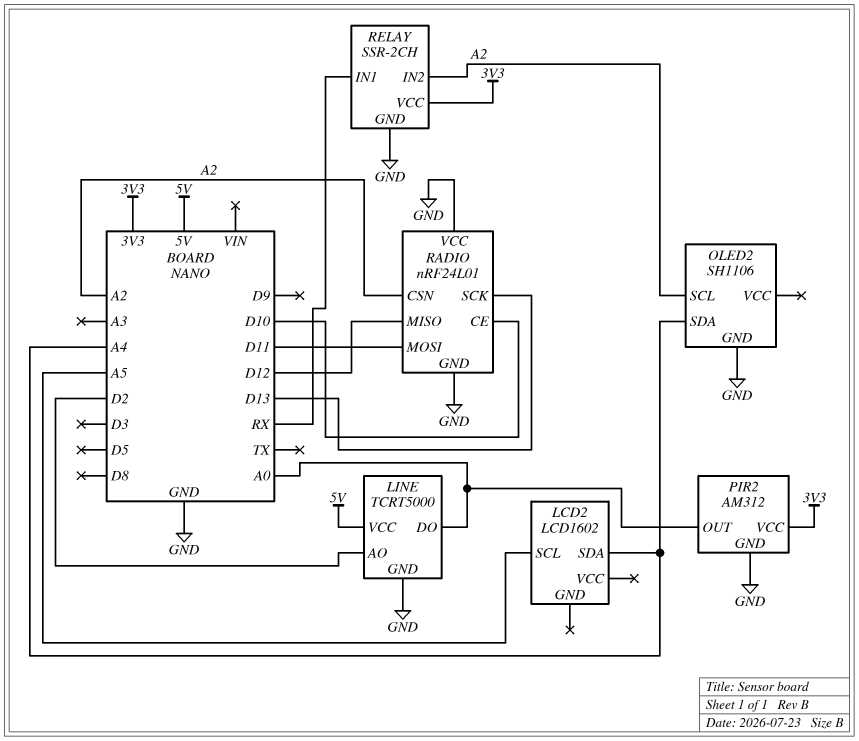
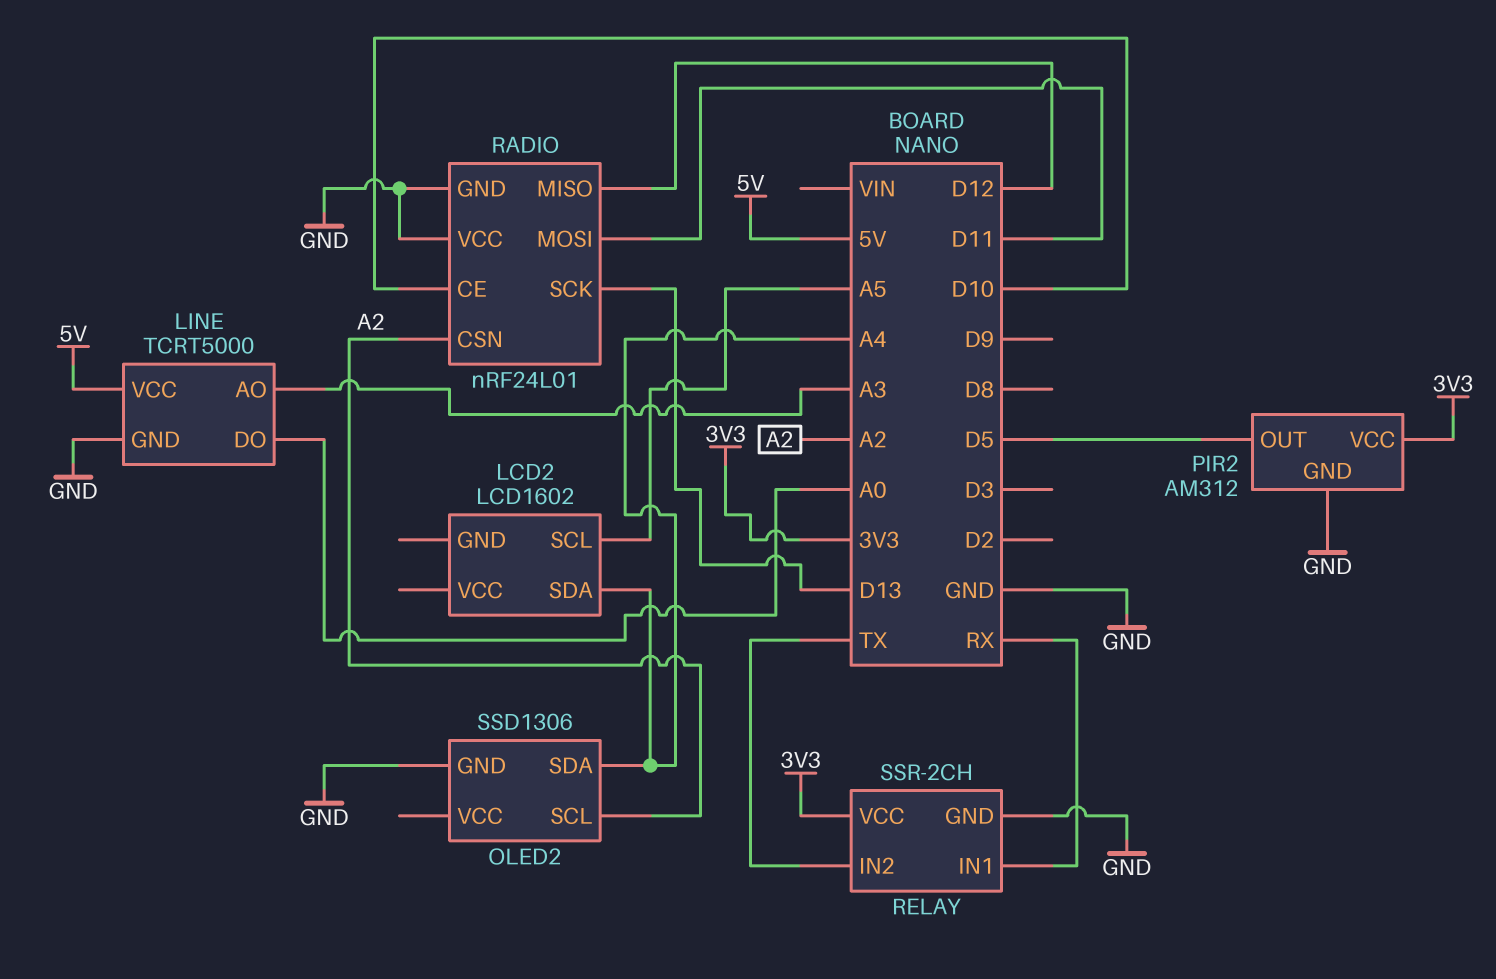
LINE pin AO: D2 -> A3
OLED2: SH1106 -> SSD1306
PIR2 pin OUT: A0 -> D5
RELAY pin IN2: A2 -> TX

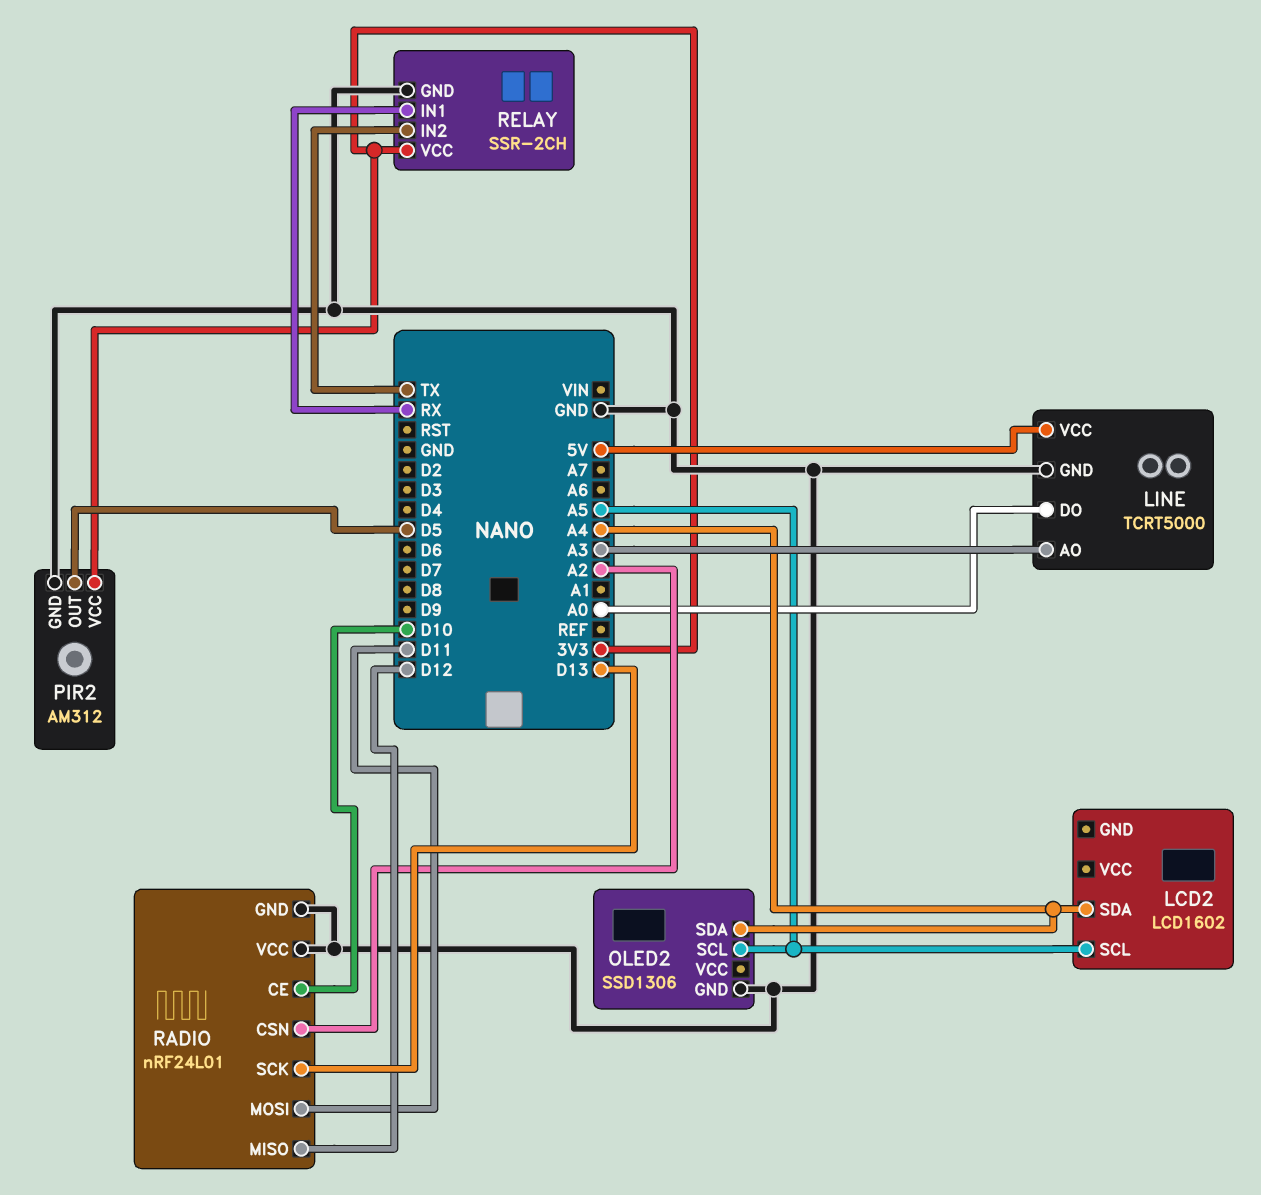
OLED2 pin SCL: A2 -> A5

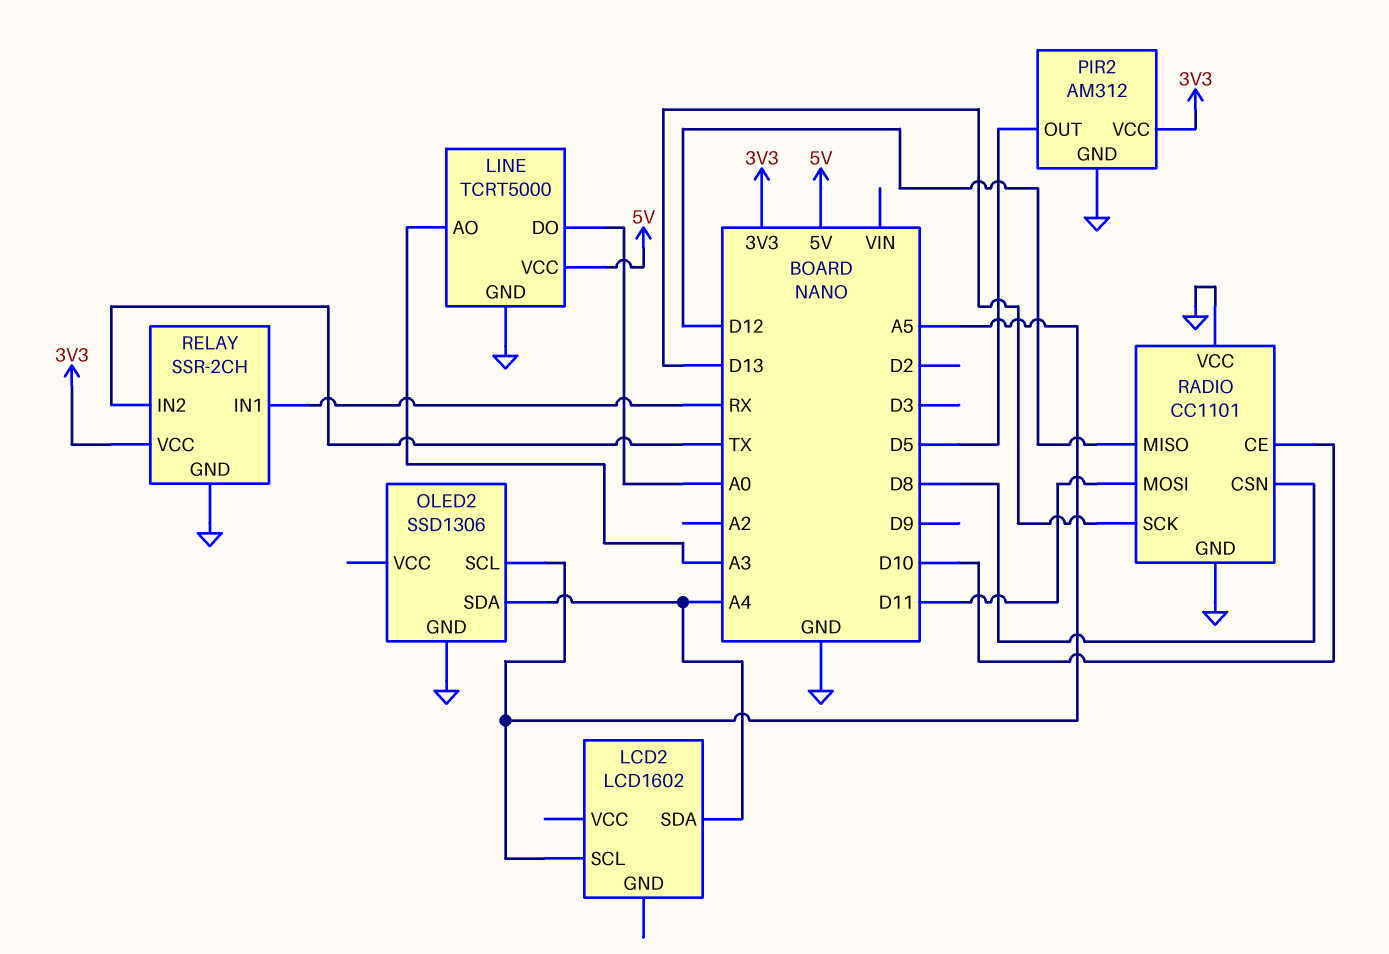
RADIO: nRF24L01 -> CC1101
RADIO pin CSN: A2 -> D8

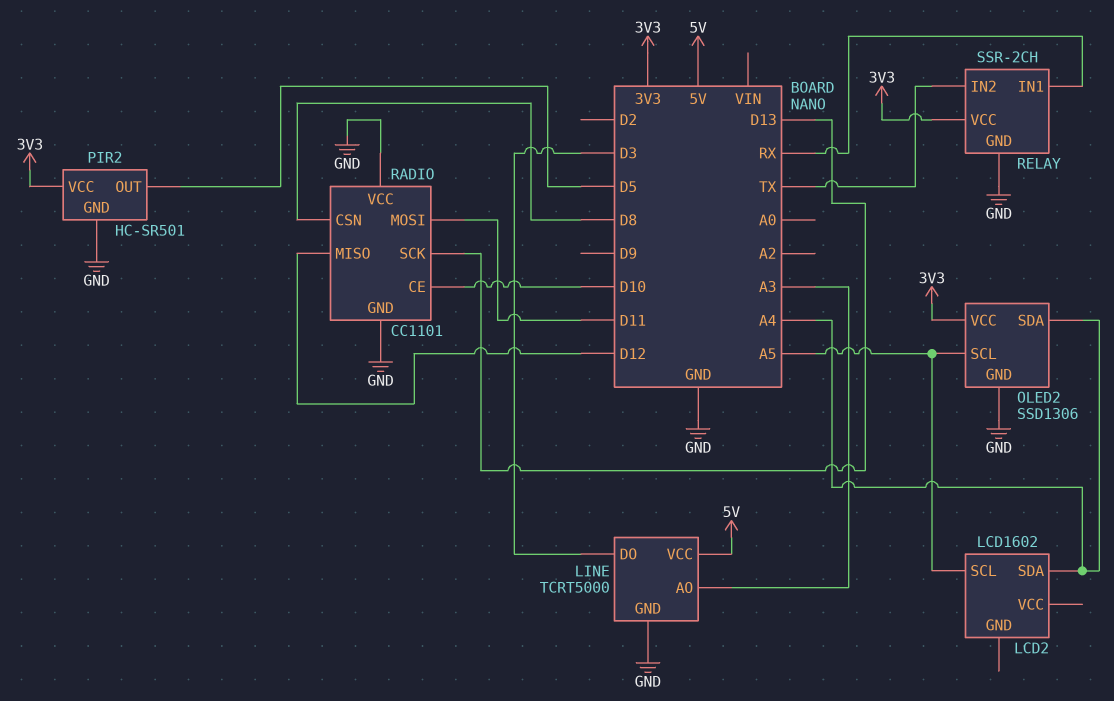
LINE pin DO: A0 -> D3
OLED2 pin VCC: none -> 3V3
PIR2: AM312 -> HC-SR501

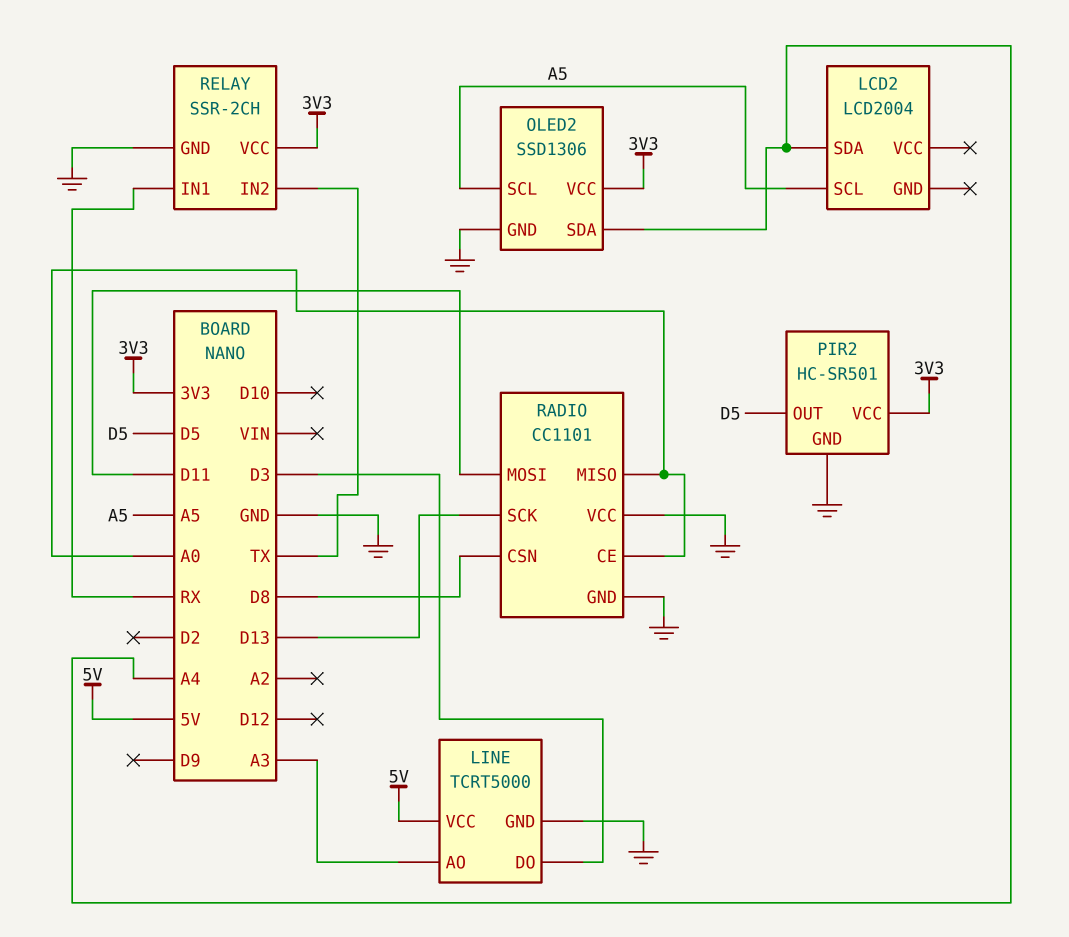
LCD2: LCD1602 -> LCD2004
RADIO pin CE: D10 -> A0
RADIO pin MISO: D12 -> A0

